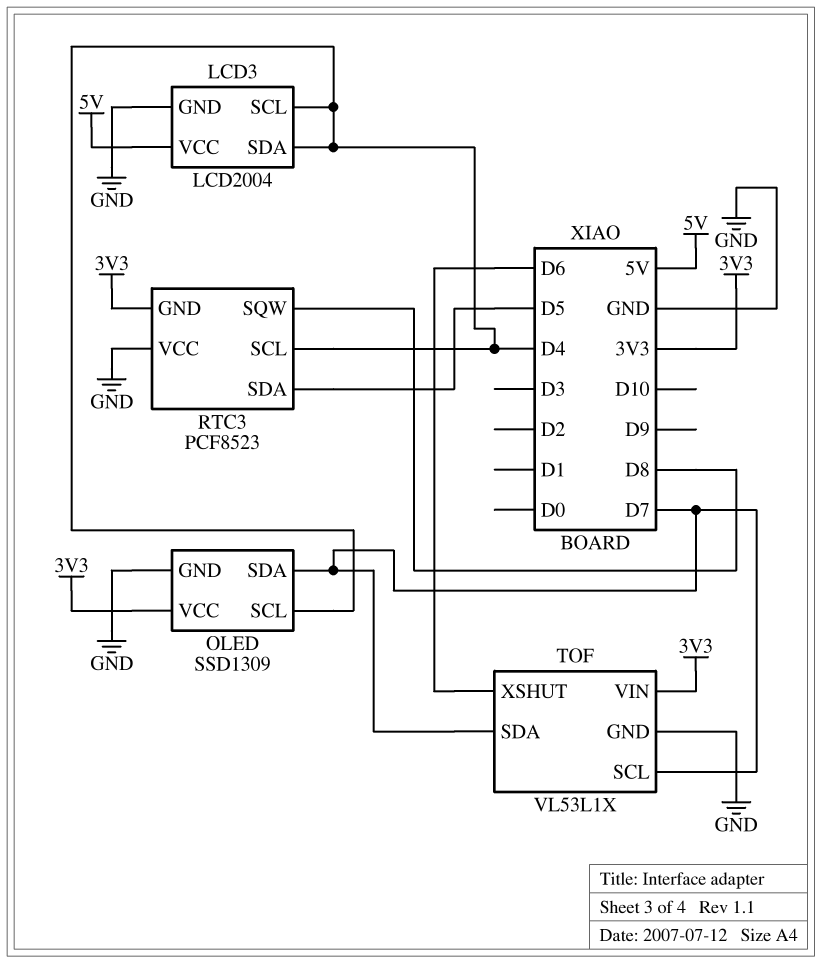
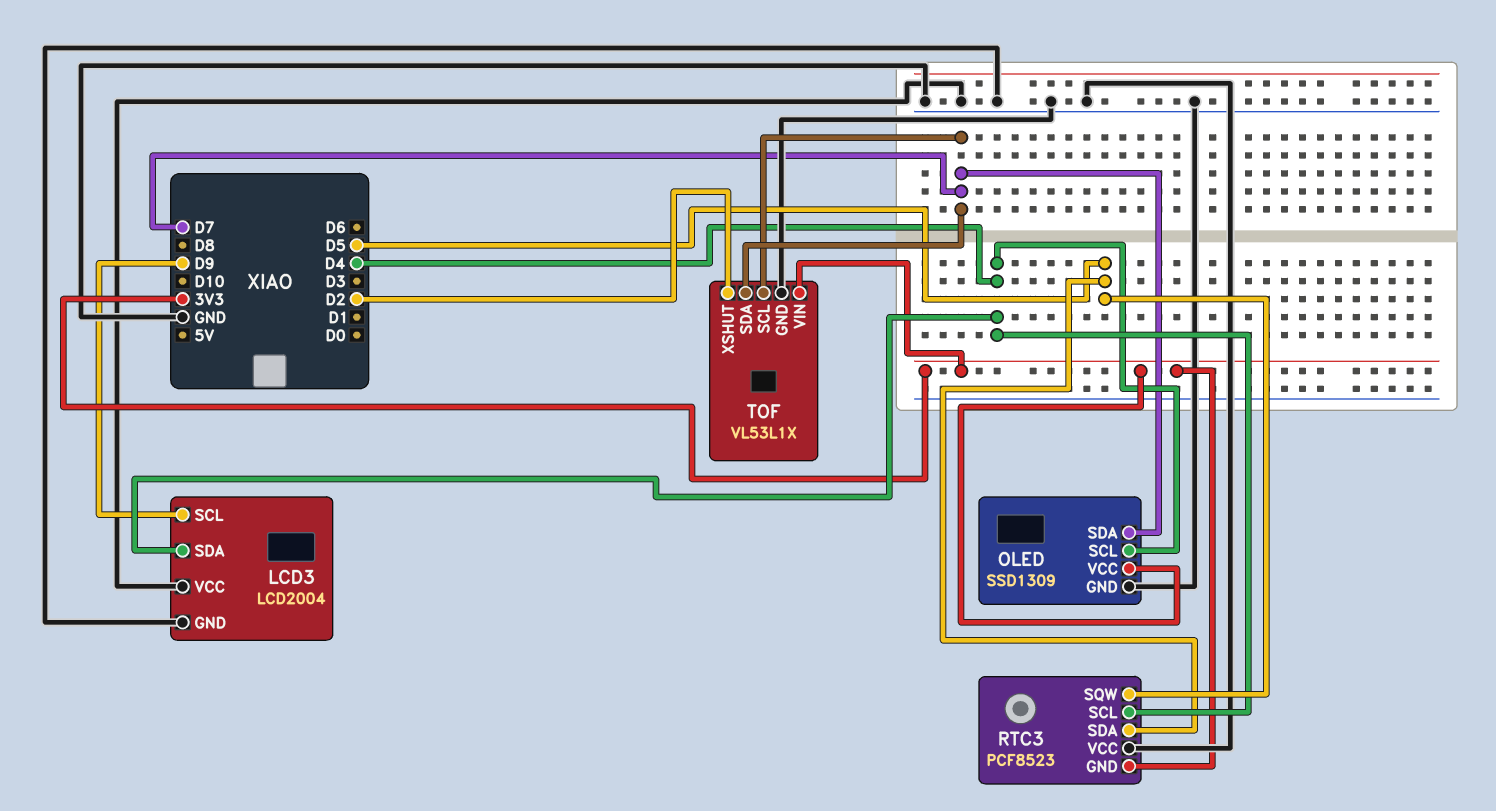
LCD3 pin SCL: D4 -> D9
LCD3 pin VCC: 5V -> GND
RTC3 pin SQW: D8 -> D5
TOF pin XSHUT: D6 -> D2

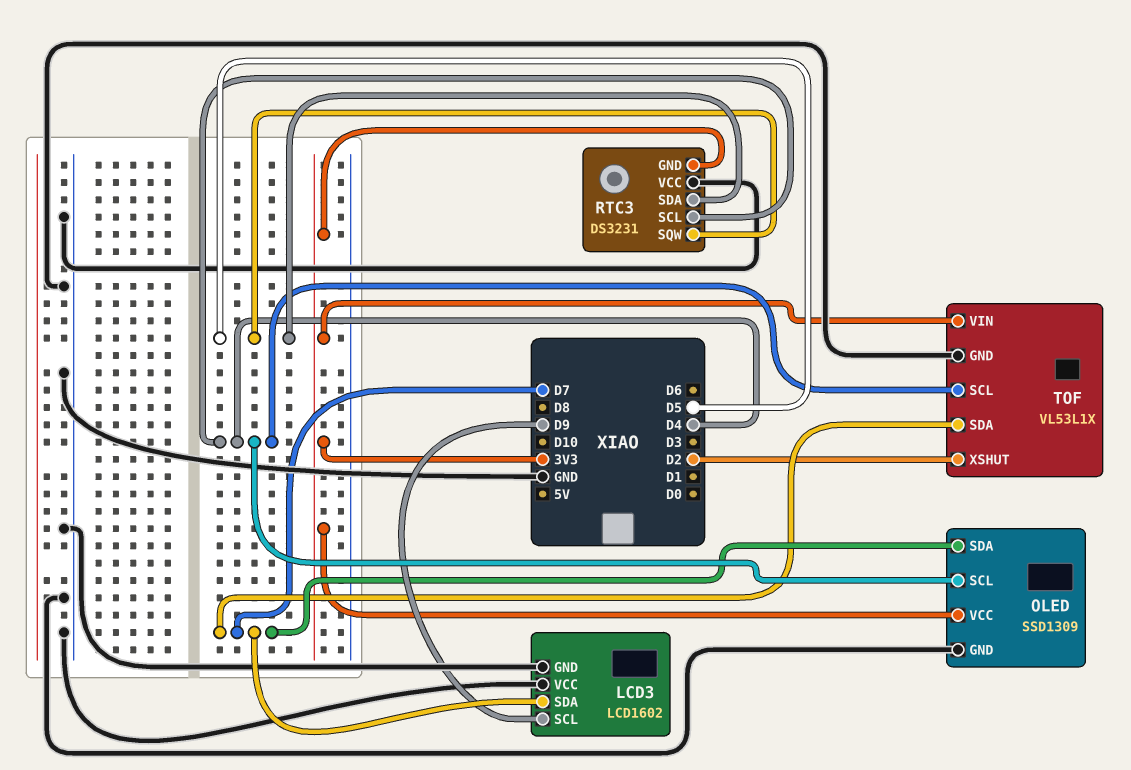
LCD3: LCD2004 -> LCD1602
LCD3 pin SDA: D4 -> D7
RTC3: PCF8523 -> DS3231
TOF pin SCL: D7 -> D4

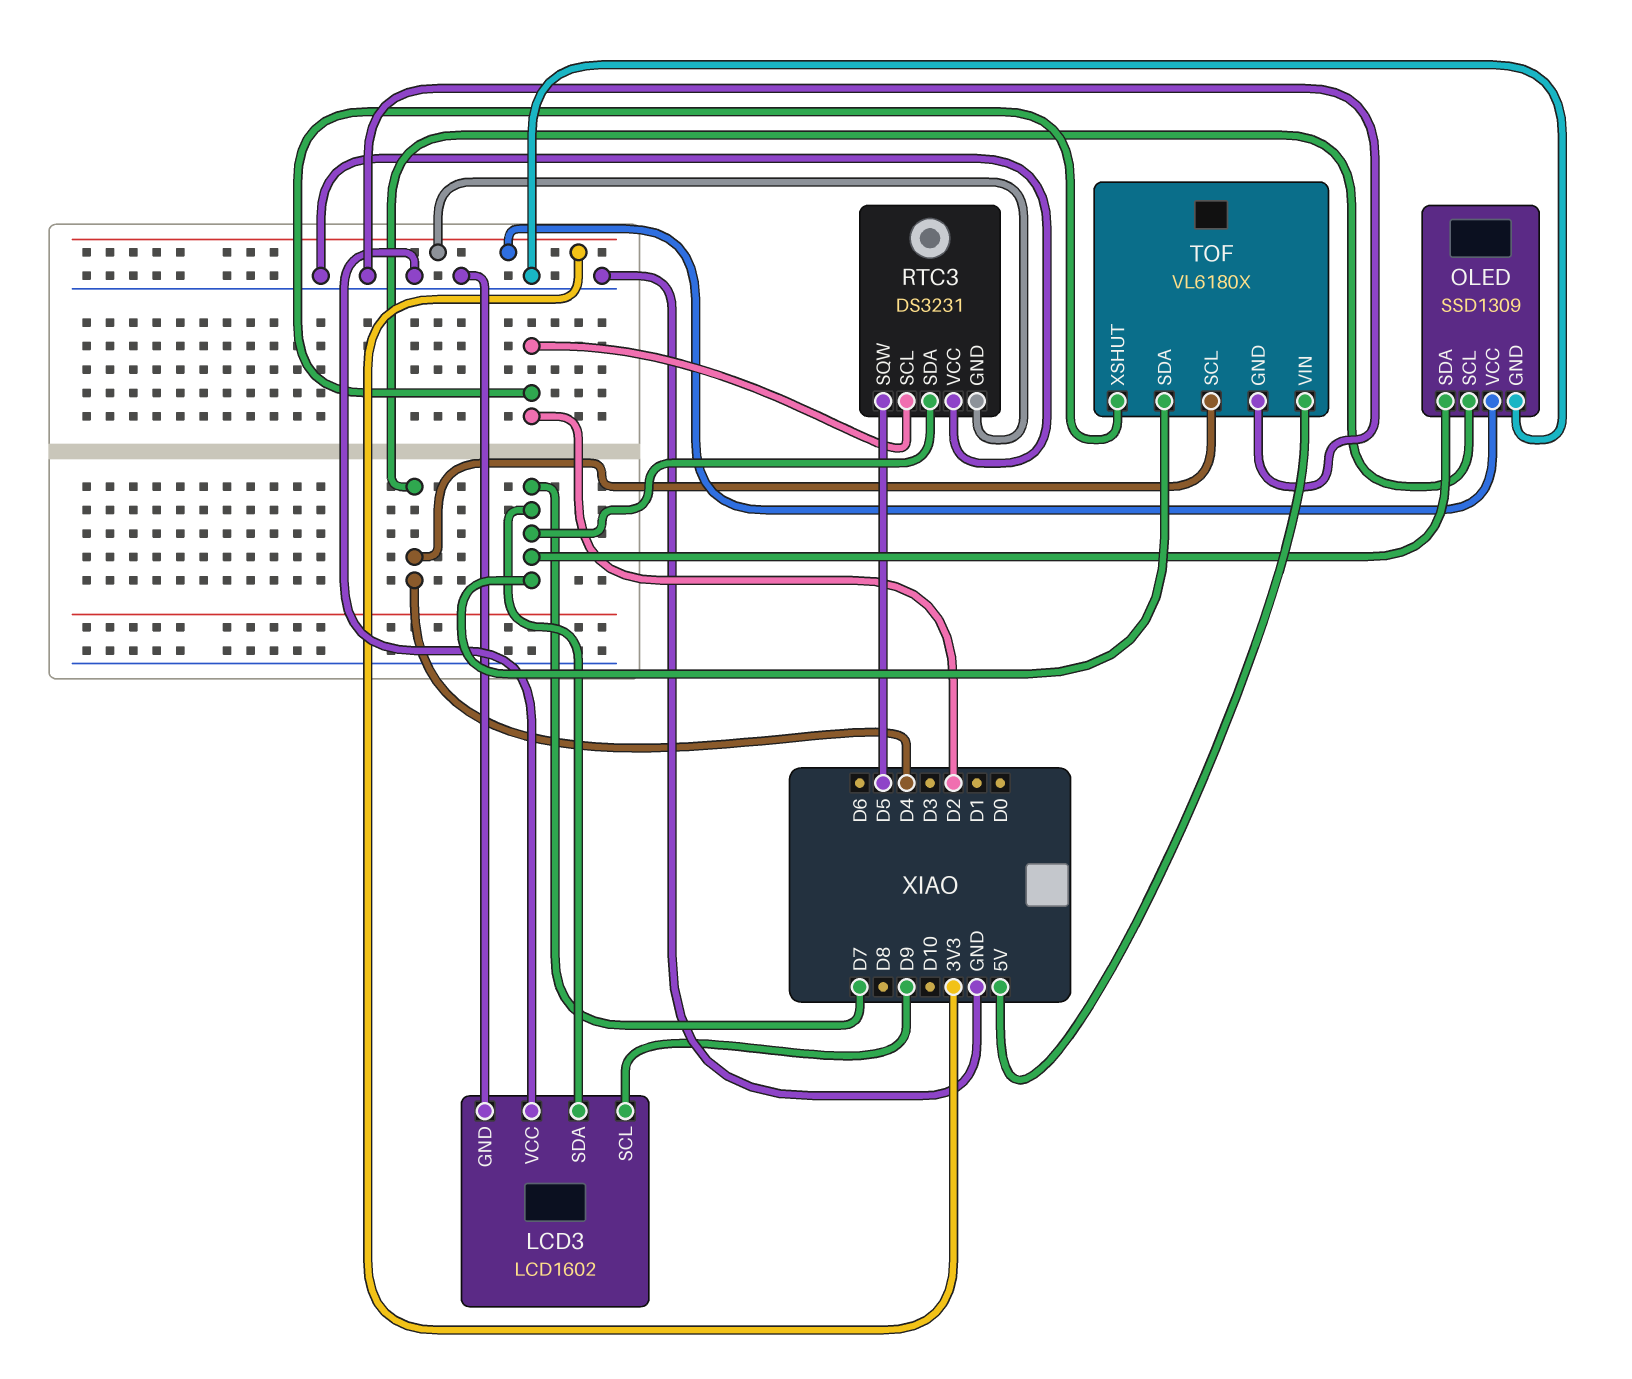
RTC3 pin SCL: D4 -> D2
RTC3 pin SDA: D5 -> D7
TOF: VL53L1X -> VL6180X
TOF pin VIN: 3V3 -> 5V

